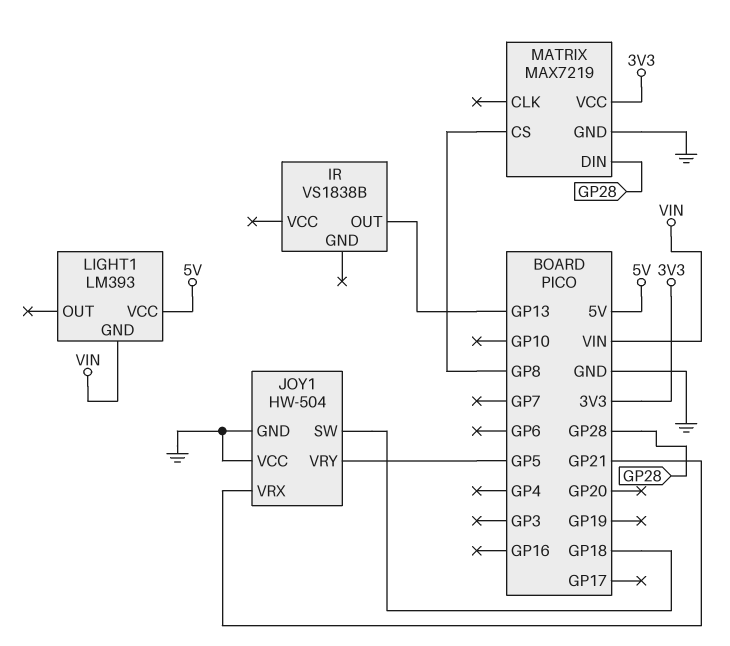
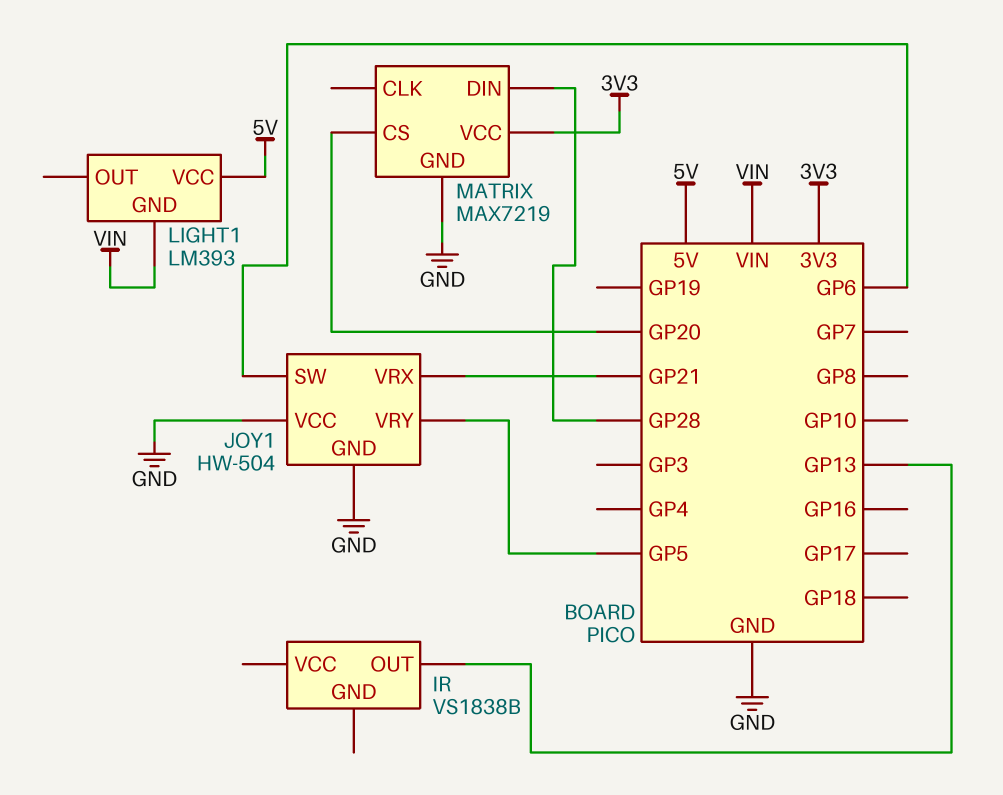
JOY1 pin SW: GP18 -> GP6
MATRIX pin CS: GP8 -> GP20

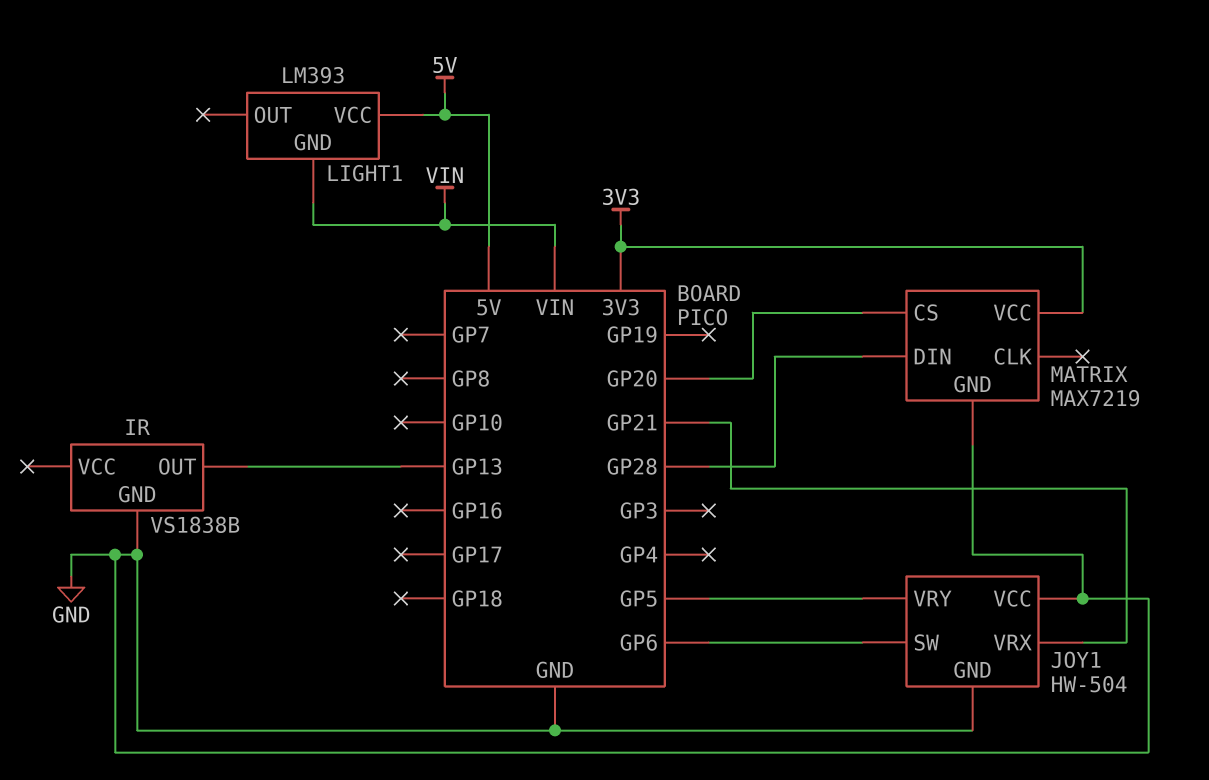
IR pin GND: none -> GND

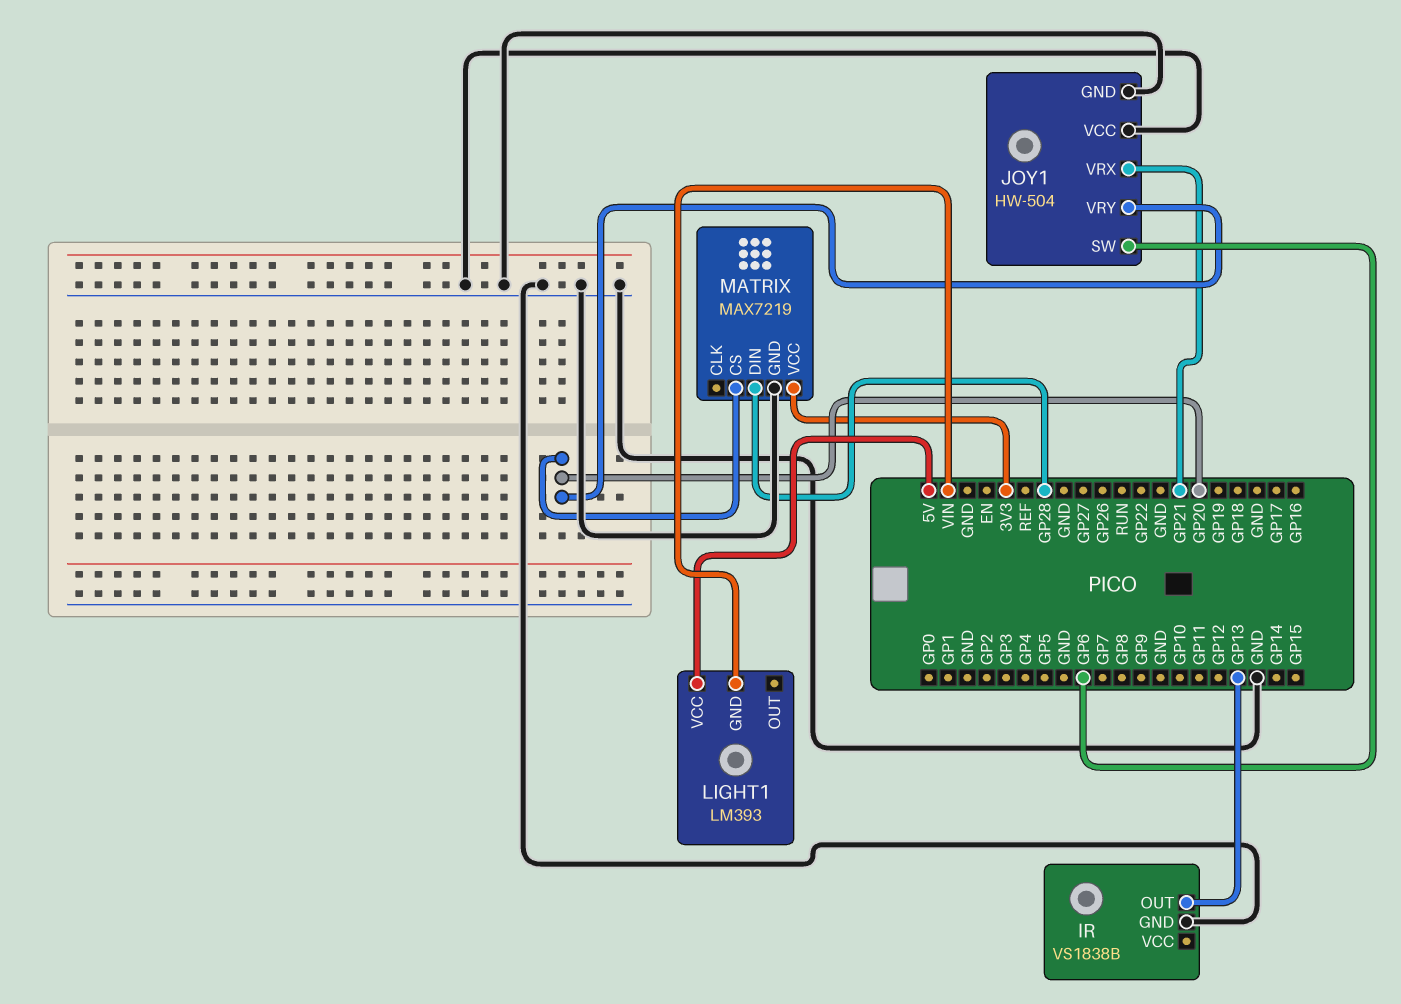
JOY1 pin VRY: GP5 -> GP20

